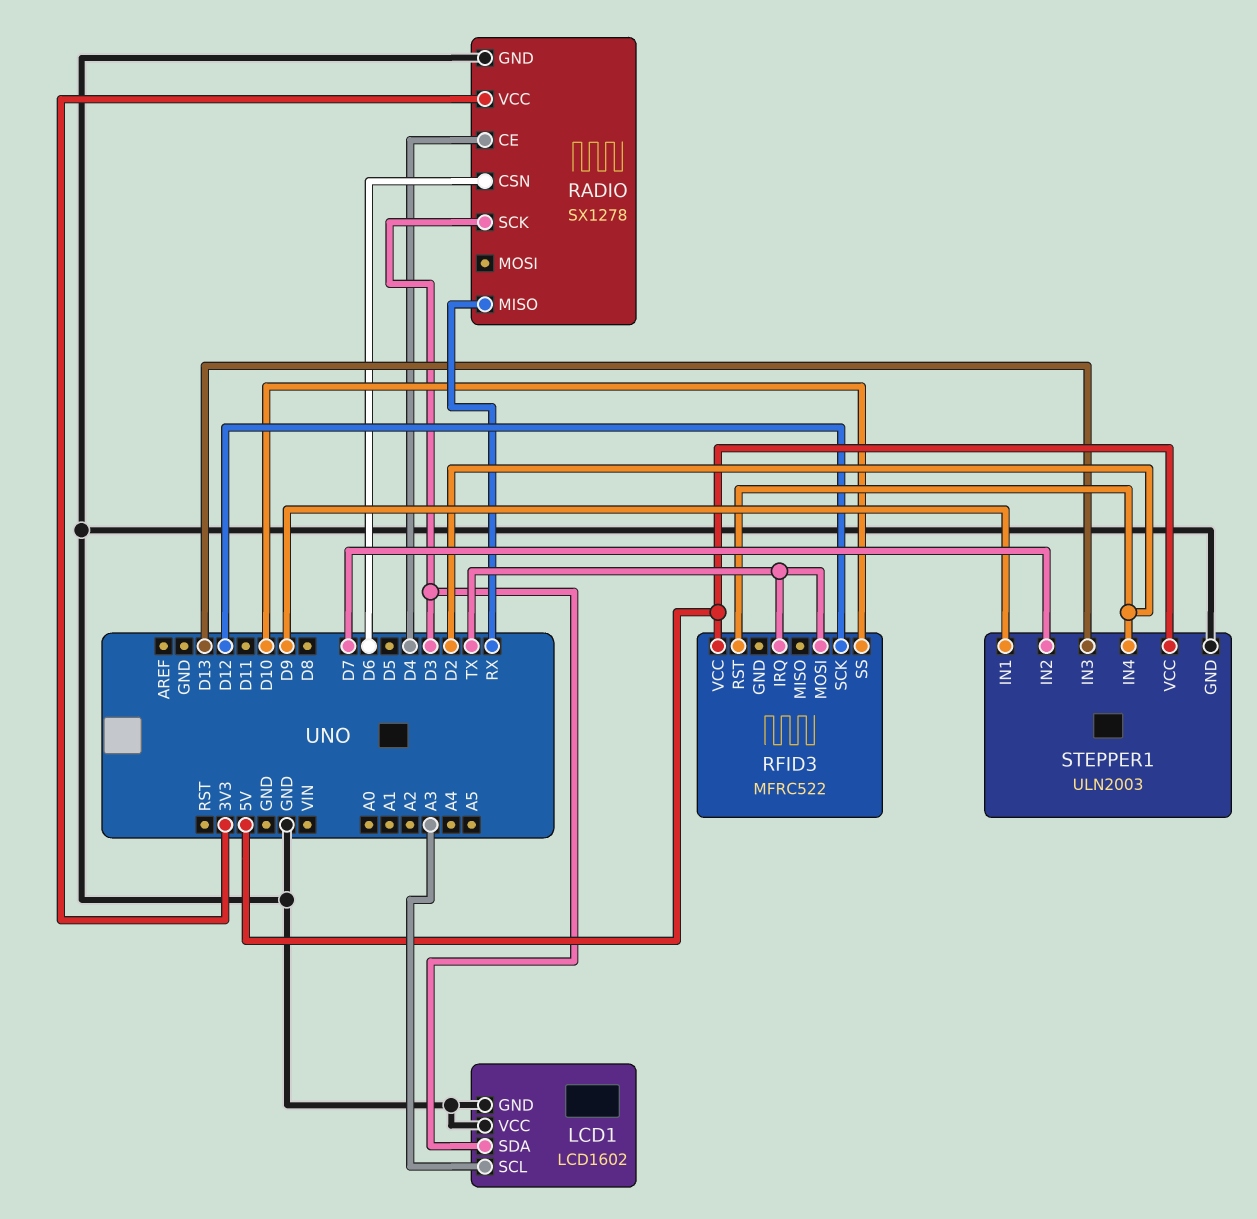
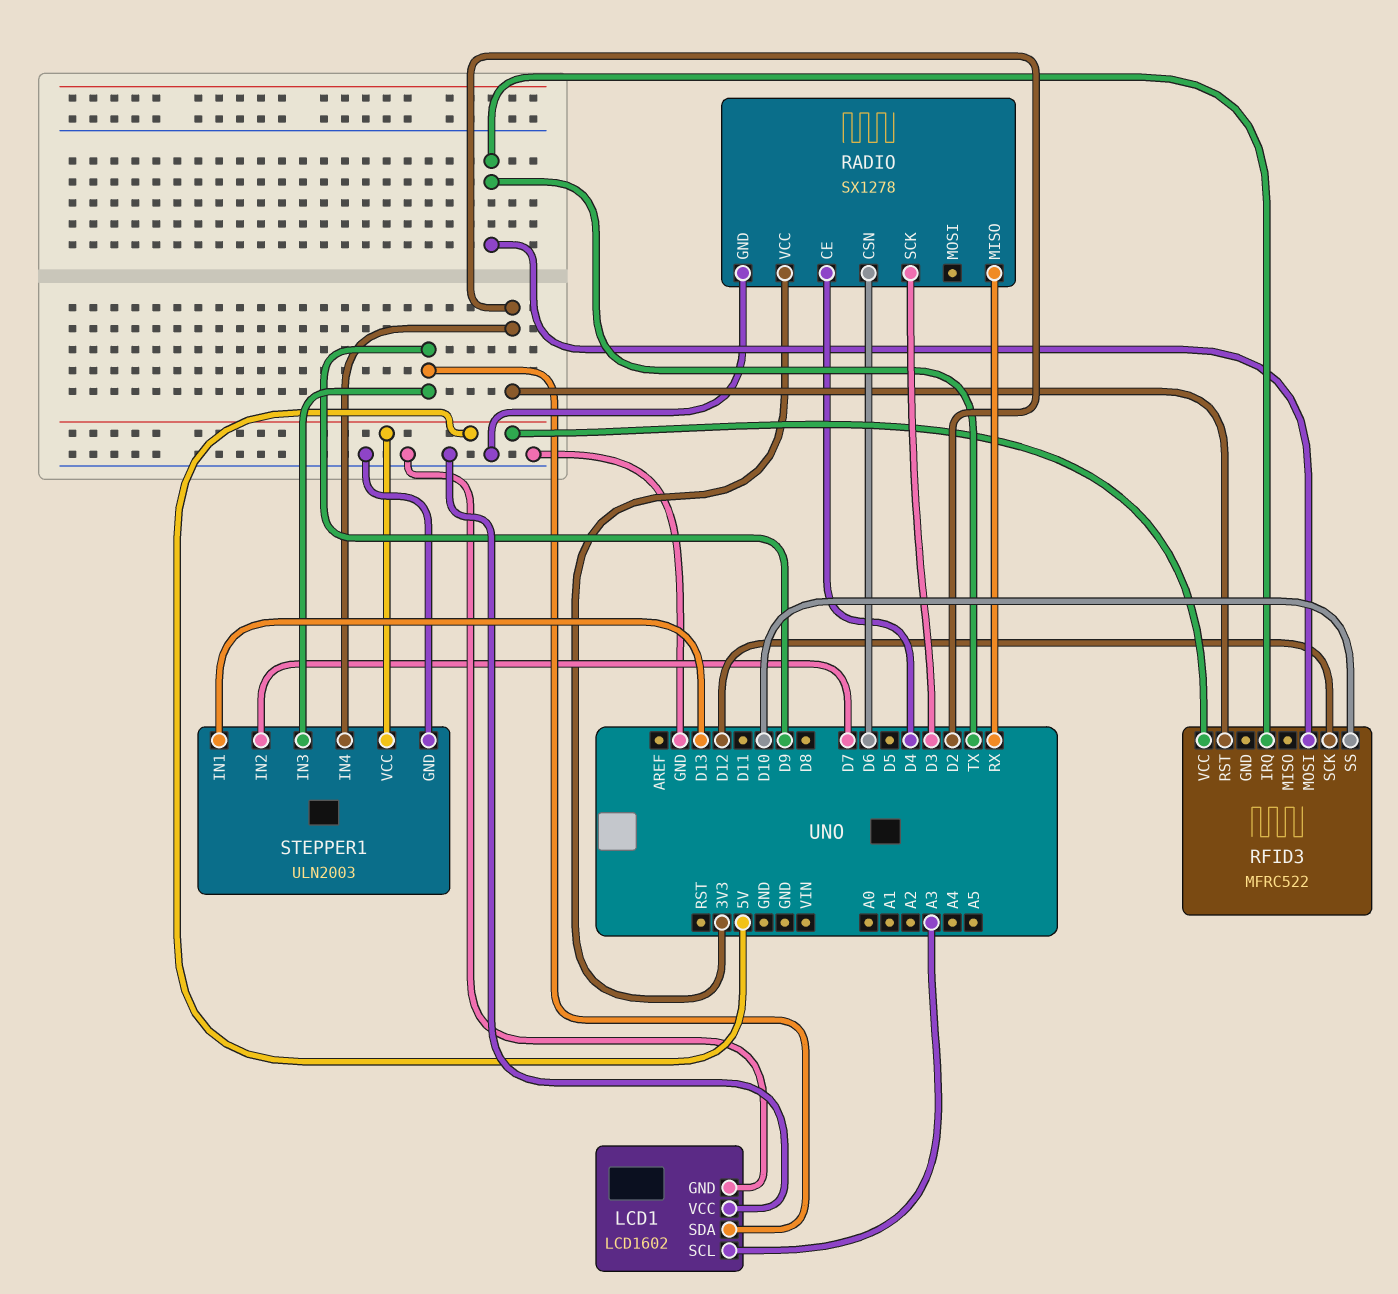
LCD1 pin SDA: D3 -> D9
STEPPER1 pin IN1: D9 -> D13
STEPPER1 pin IN3: D13 -> D9

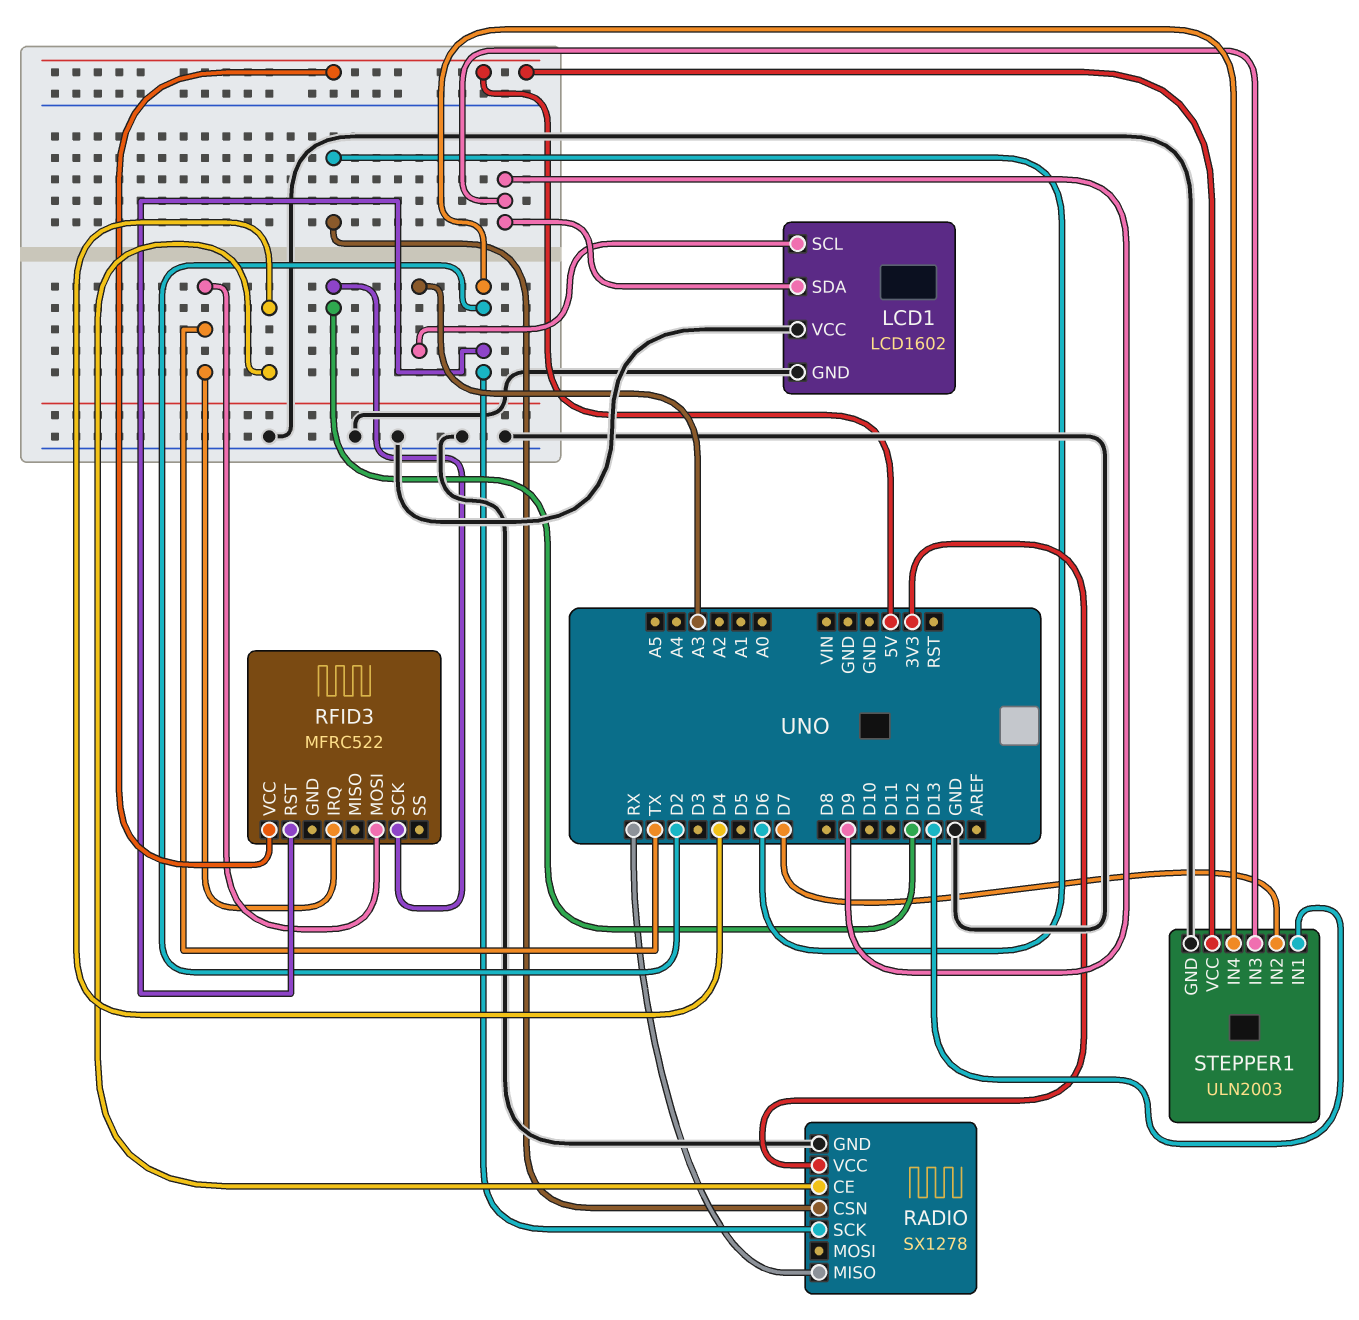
RADIO pin SCK: D3 -> D2
RFID3 pin SS: D10 -> none

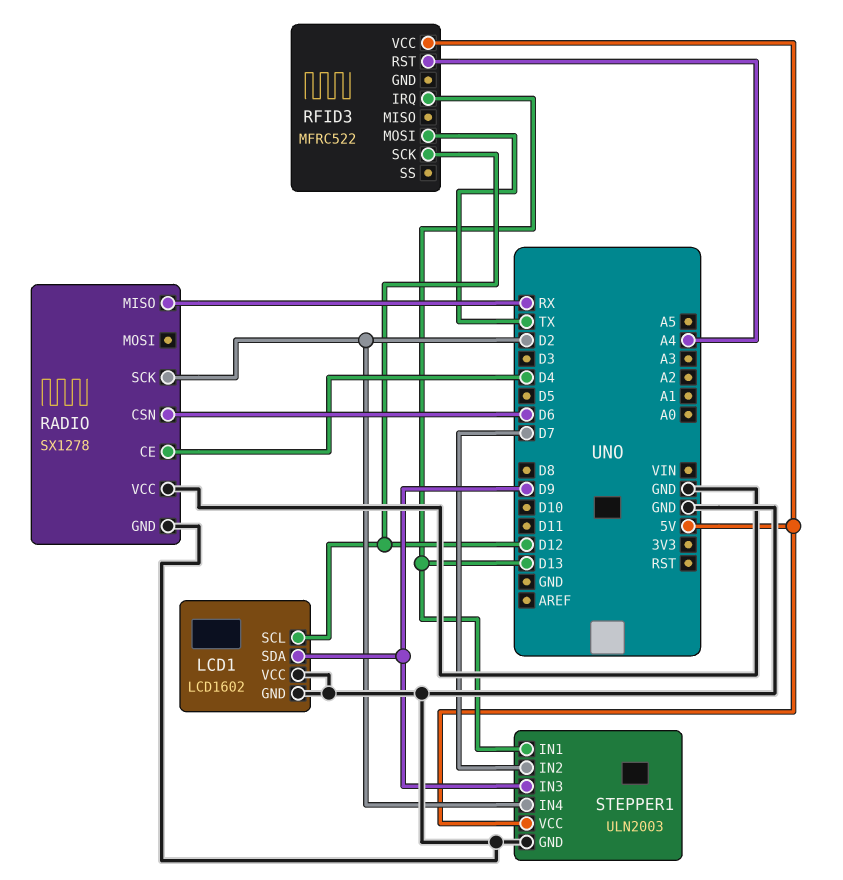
LCD1 pin SCL: A3 -> D12
RADIO pin VCC: 3V3 -> GND
RFID3 pin IRQ: TX -> D13
RFID3 pin RST: D2 -> A4

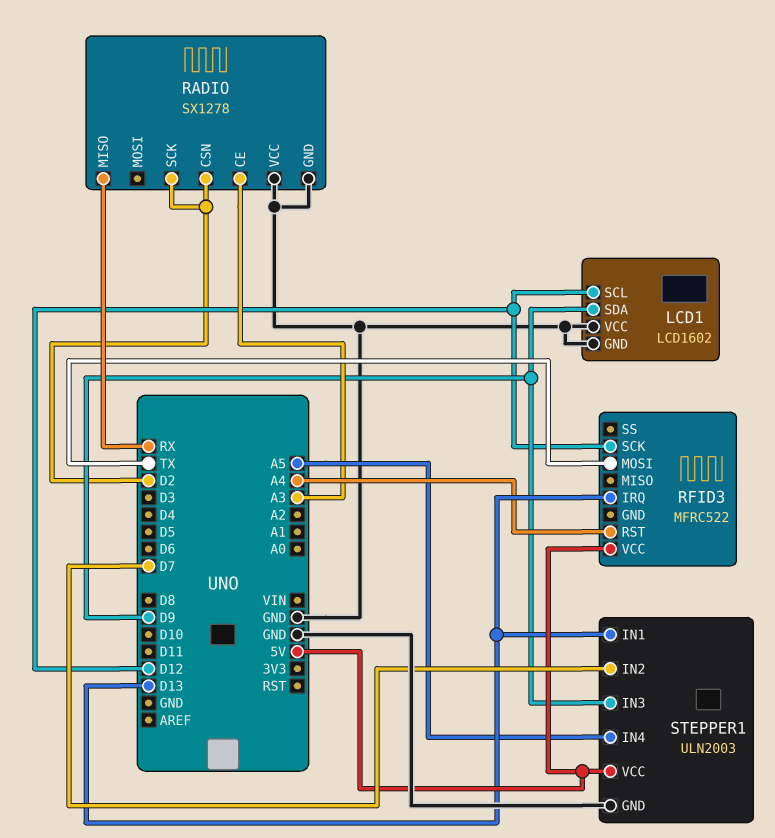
RADIO pin CE: D4 -> A3
RADIO pin CSN: D6 -> D2
STEPPER1 pin IN4: D2 -> A5

